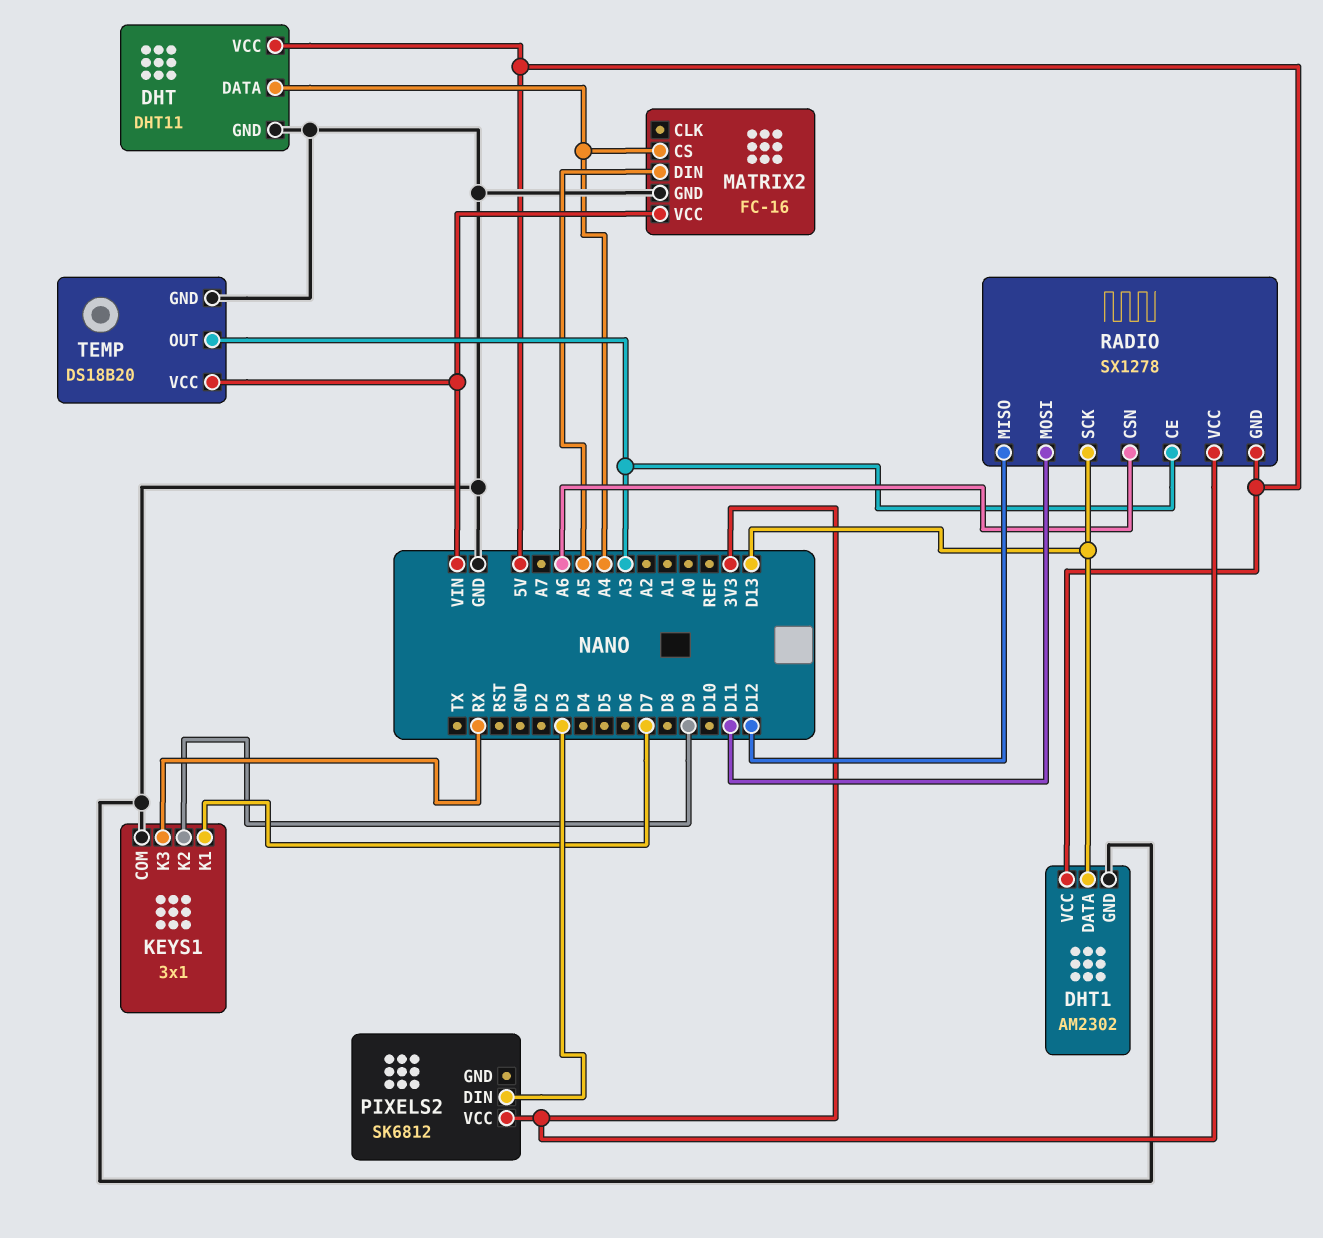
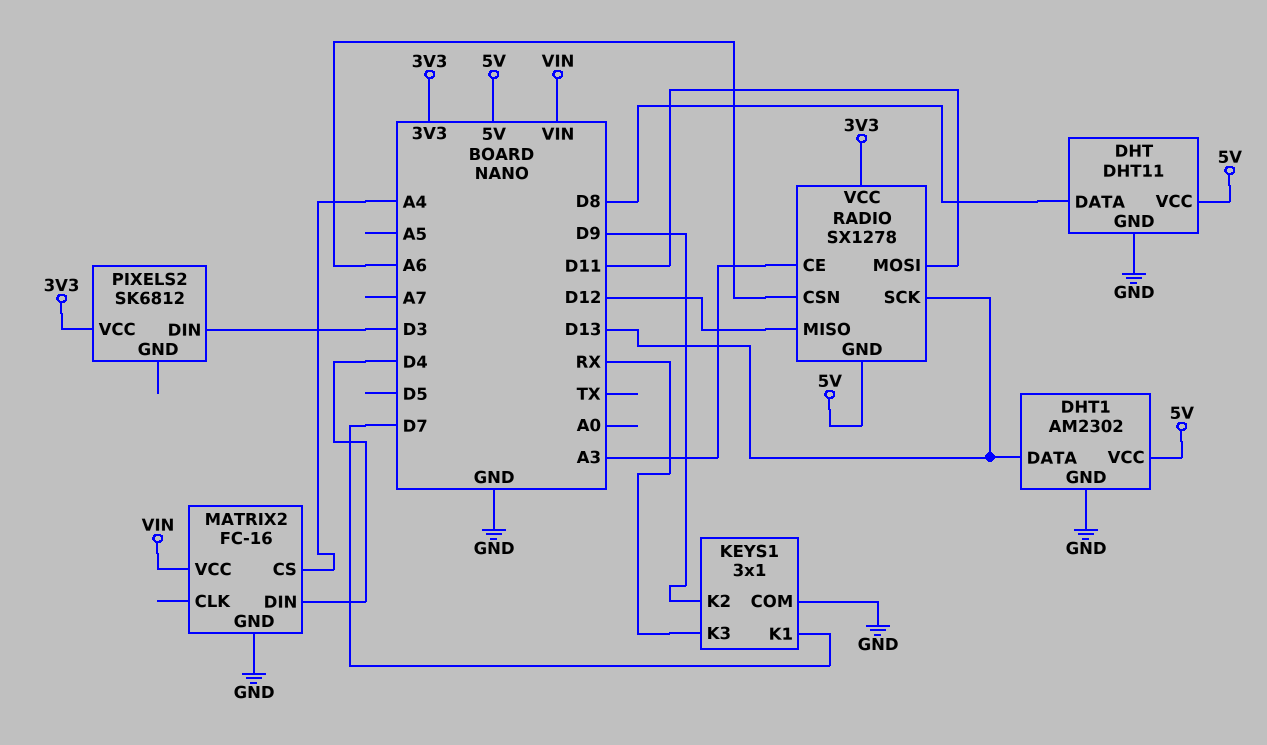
DHT pin DATA: A4 -> D8
MATRIX2 pin DIN: A5 -> D4
TEMP: DS18B20 -> none
TEMP pin GND: GND -> none
TEMP pin OUT: A3 -> none
TEMP pin VCC: VIN -> none

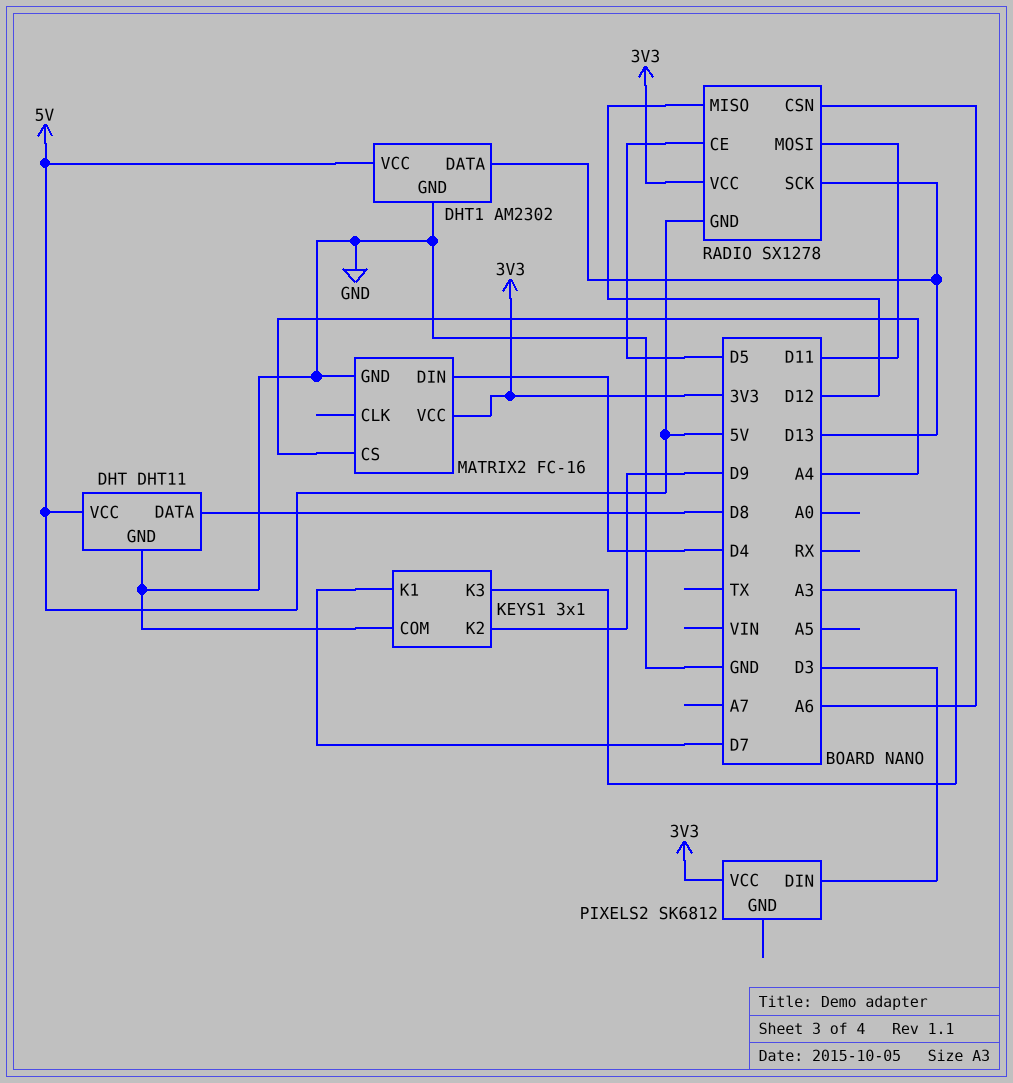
KEYS1 pin K3: RX -> A3
MATRIX2 pin VCC: VIN -> 3V3
RADIO pin CE: A3 -> D5

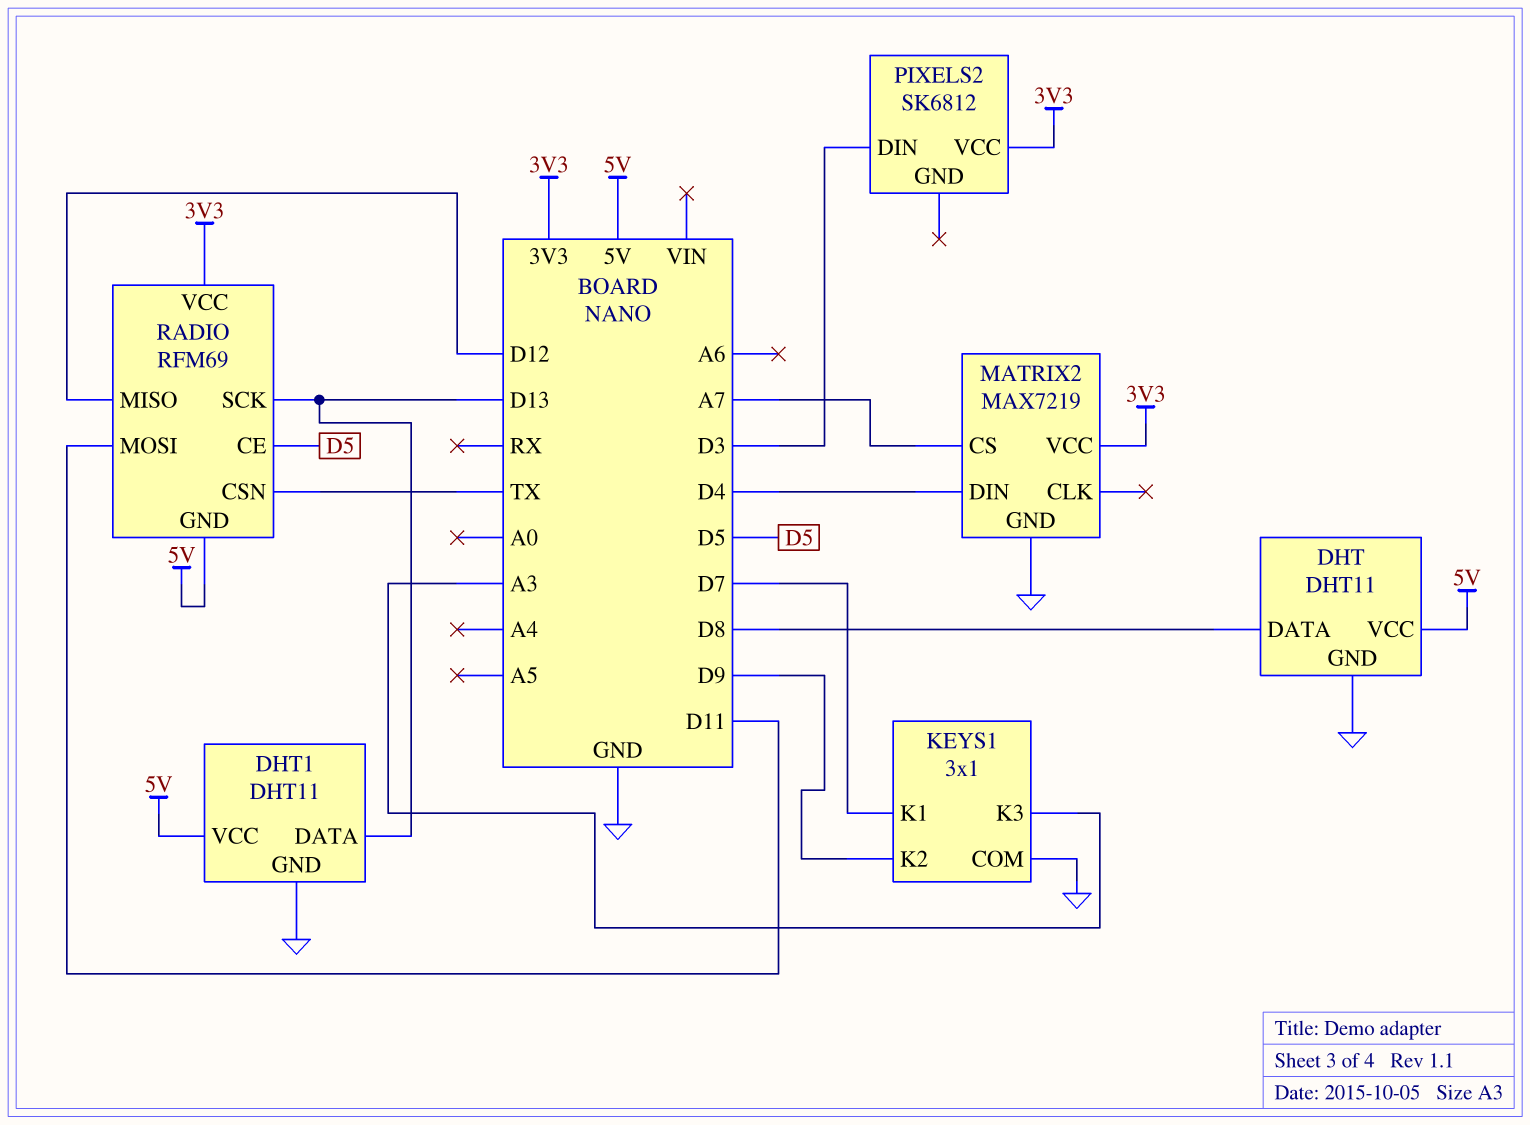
DHT1: AM2302 -> DHT11
MATRIX2: FC-16 -> MAX7219
MATRIX2 pin CS: A4 -> A7
RADIO: SX1278 -> RFM69
RADIO pin CSN: A6 -> TX

